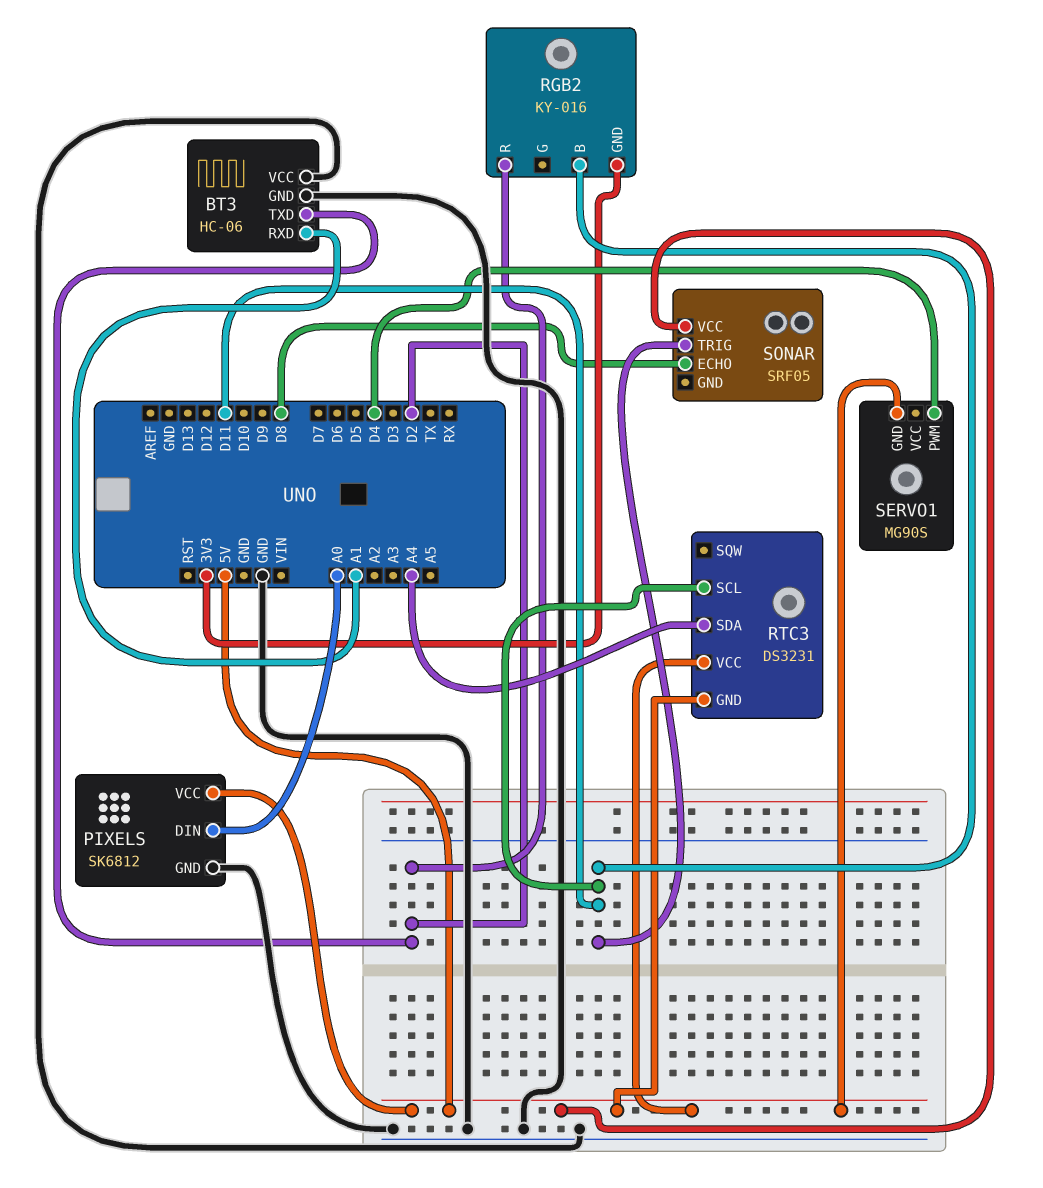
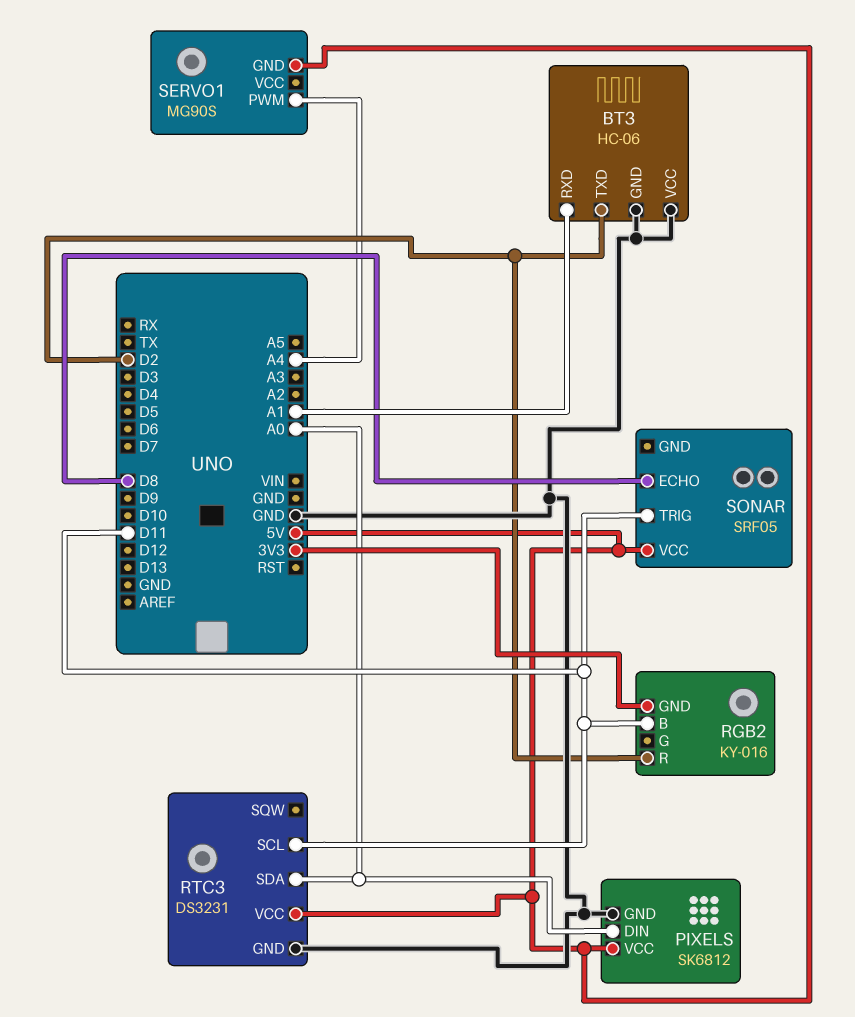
RTC3 pin GND: 5V -> GND
RTC3 pin SDA: A4 -> A0
SERVO1 pin PWM: D4 -> A4

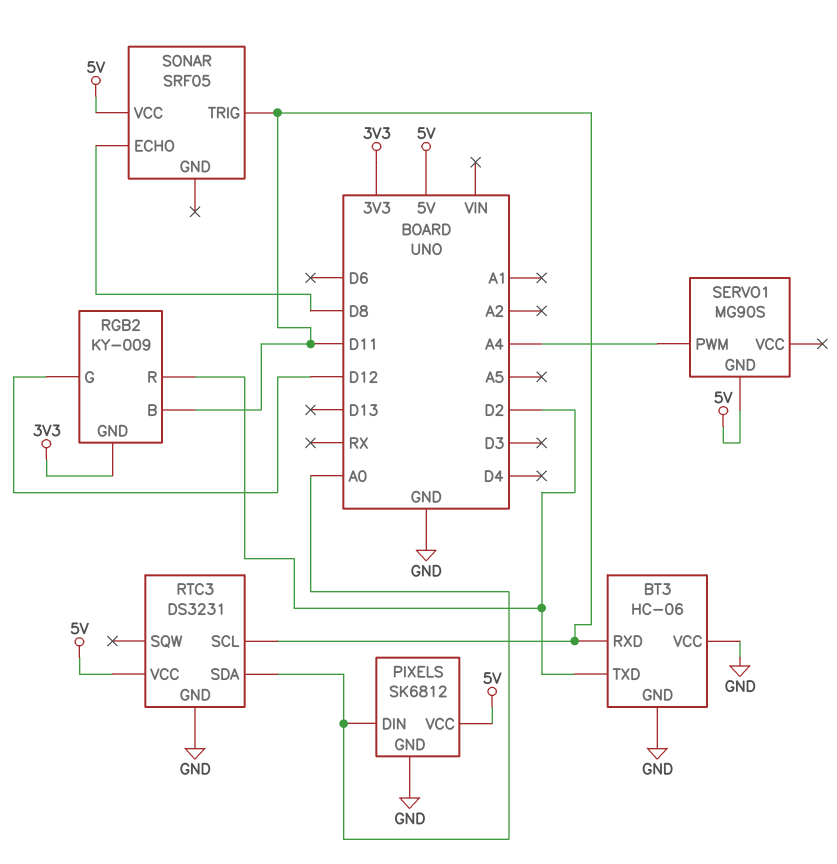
BT3 pin RXD: A1 -> D11
RGB2: KY-016 -> KY-009
RGB2 pin G: none -> D12

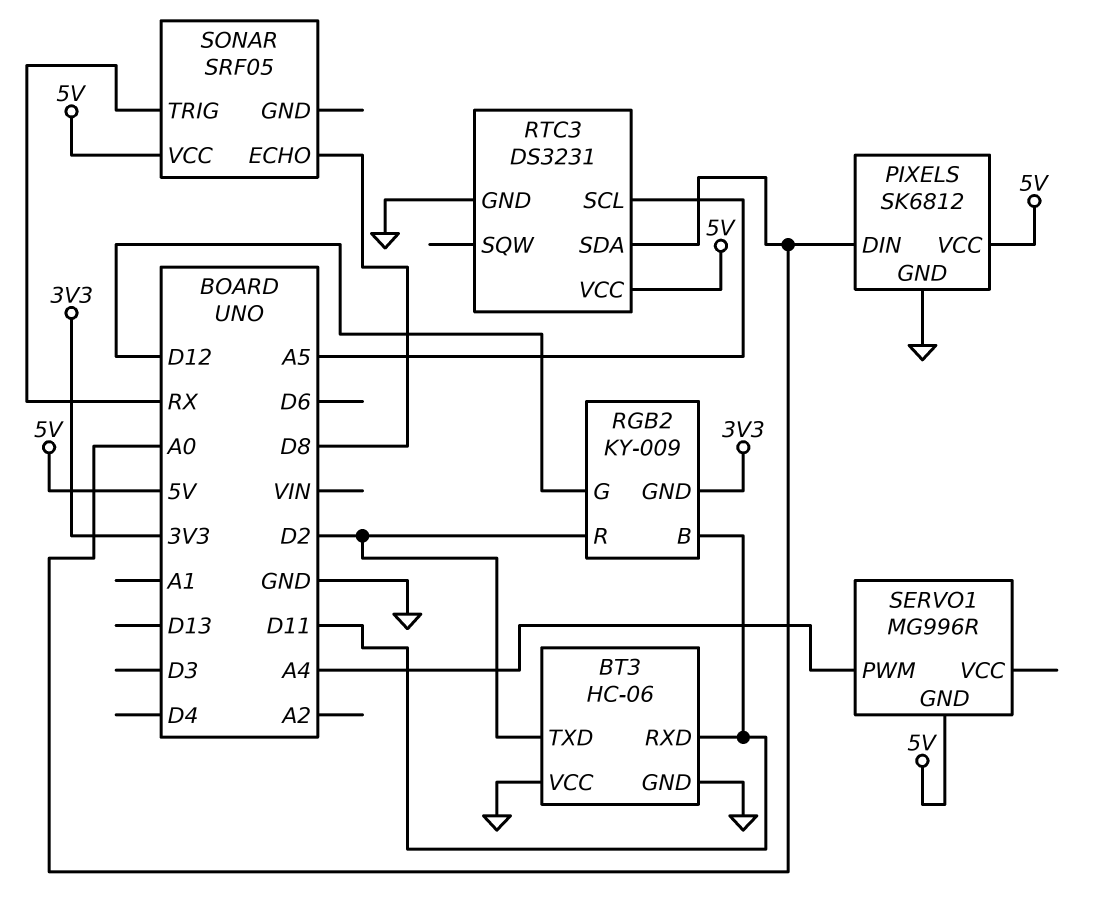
RTC3 pin SCL: D11 -> A5
SERVO1: MG90S -> MG996R
SONAR pin TRIG: D11 -> RX

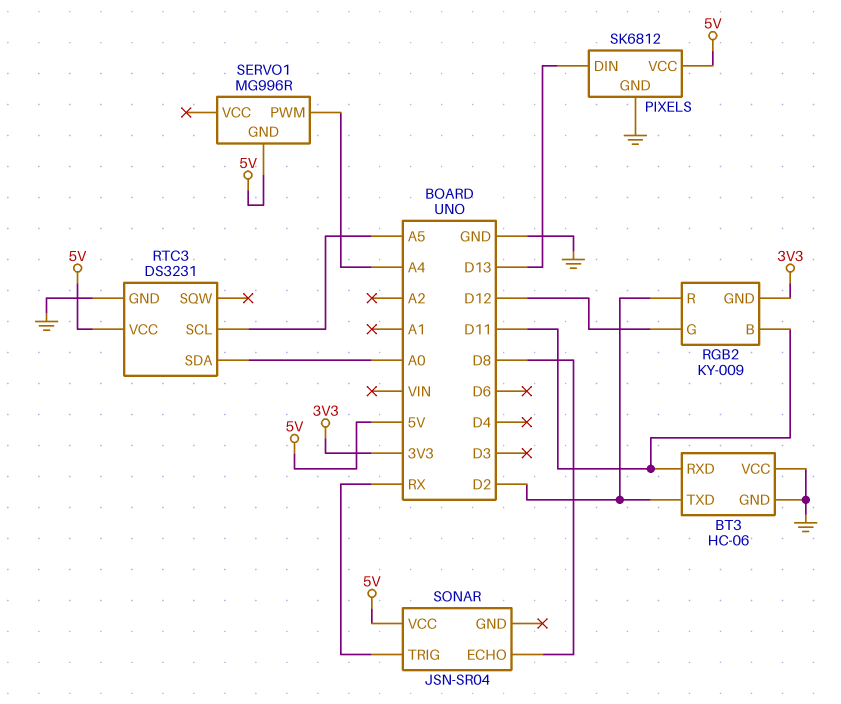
PIXELS pin DIN: A0 -> D13
SONAR: SRF05 -> JSN-SR04

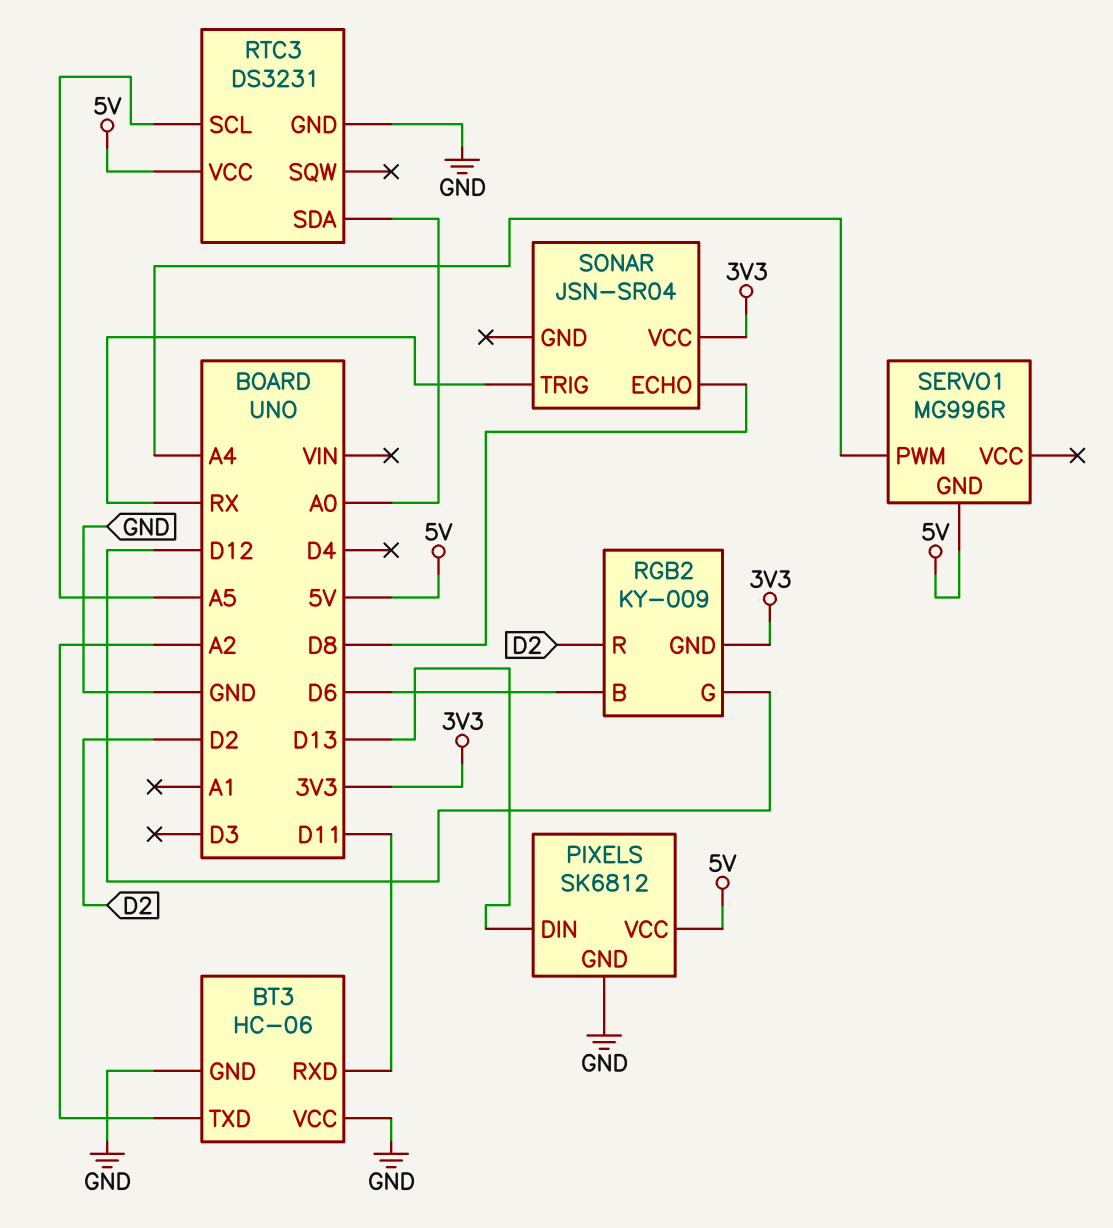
BT3 pin TXD: D2 -> A2
RGB2 pin B: D11 -> D6
SONAR pin VCC: 5V -> 3V3

